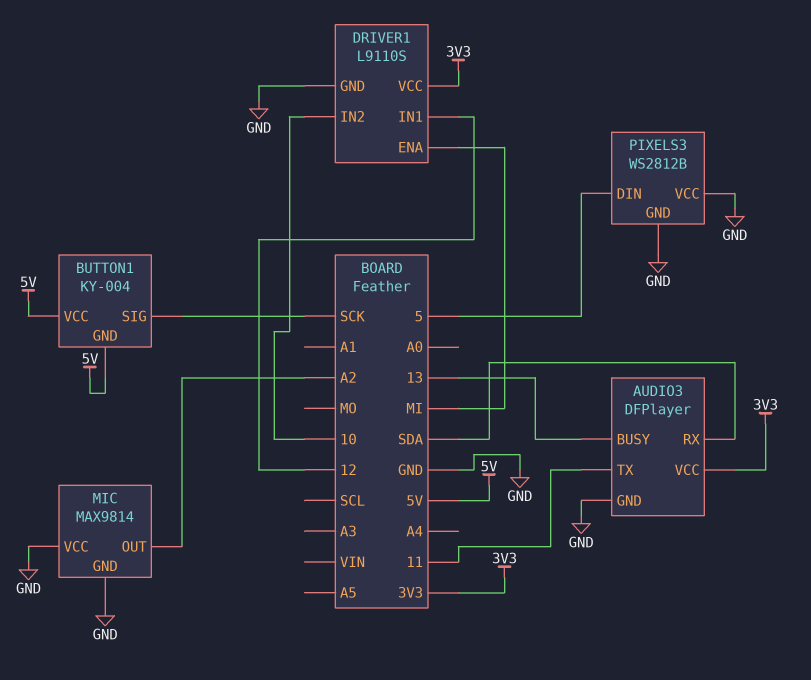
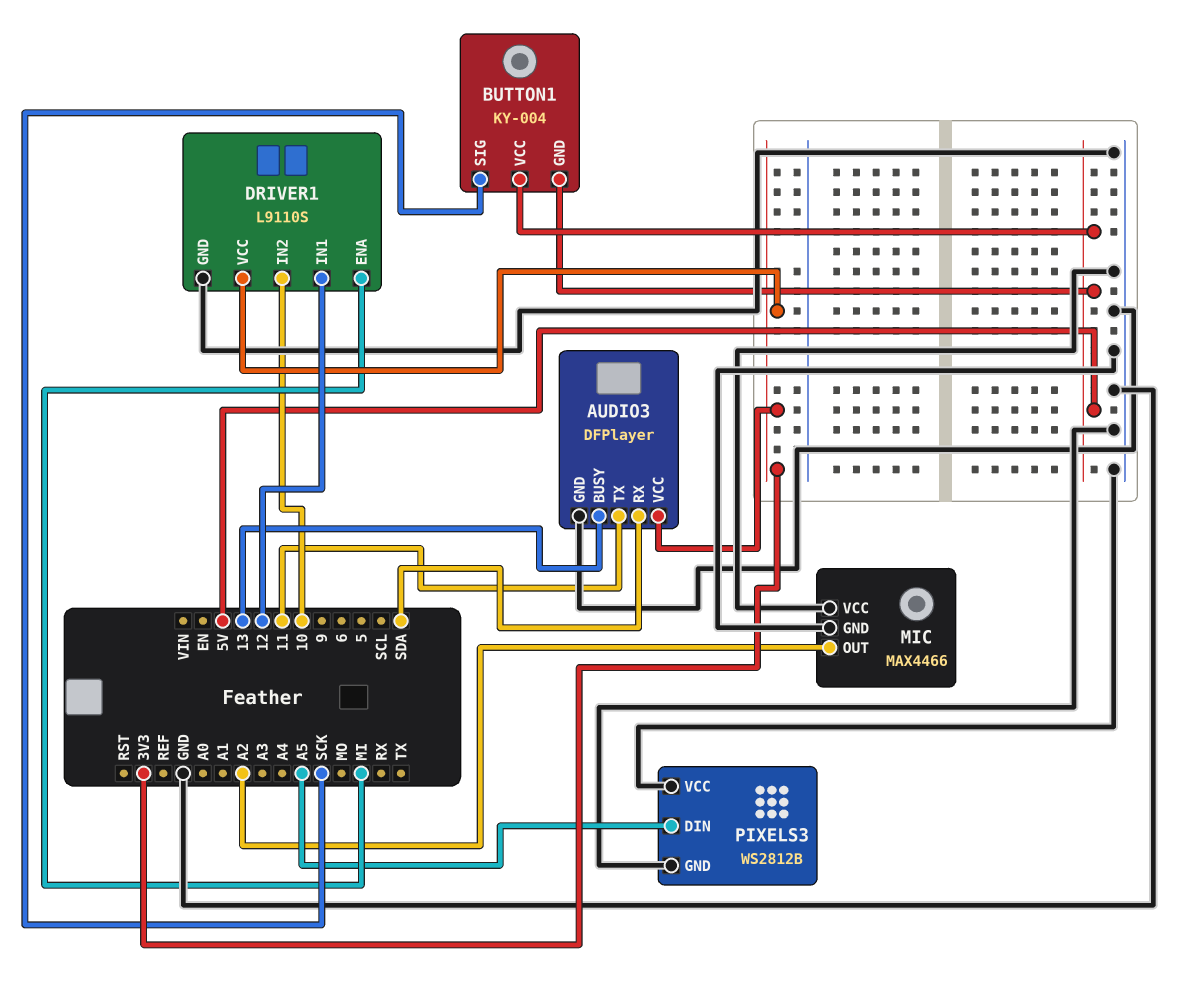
MIC: MAX9814 -> MAX4466
PIXELS3 pin DIN: 5 -> A5

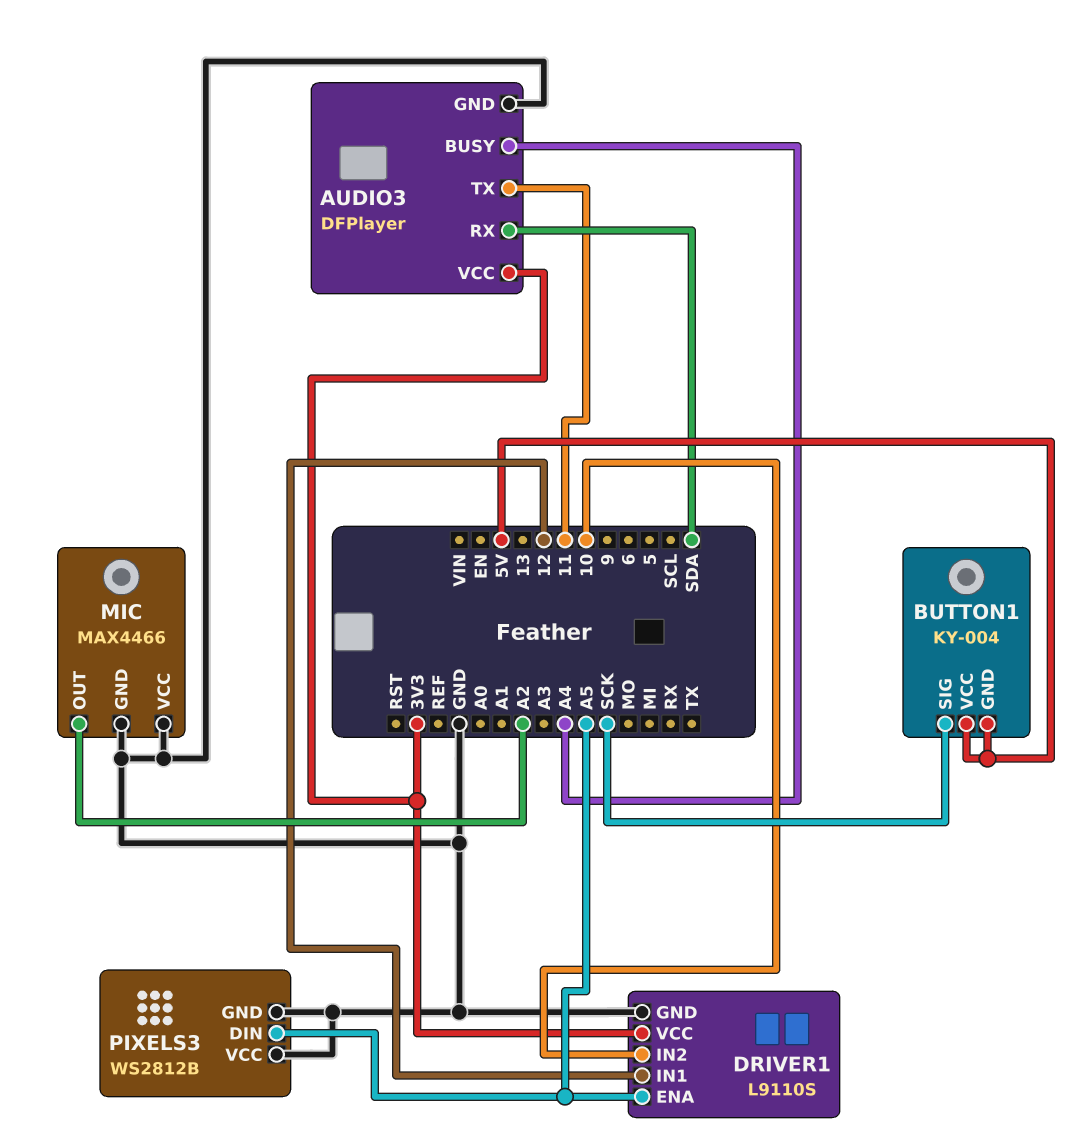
AUDIO3 pin BUSY: 13 -> A4
DRIVER1 pin ENA: MI -> A5

